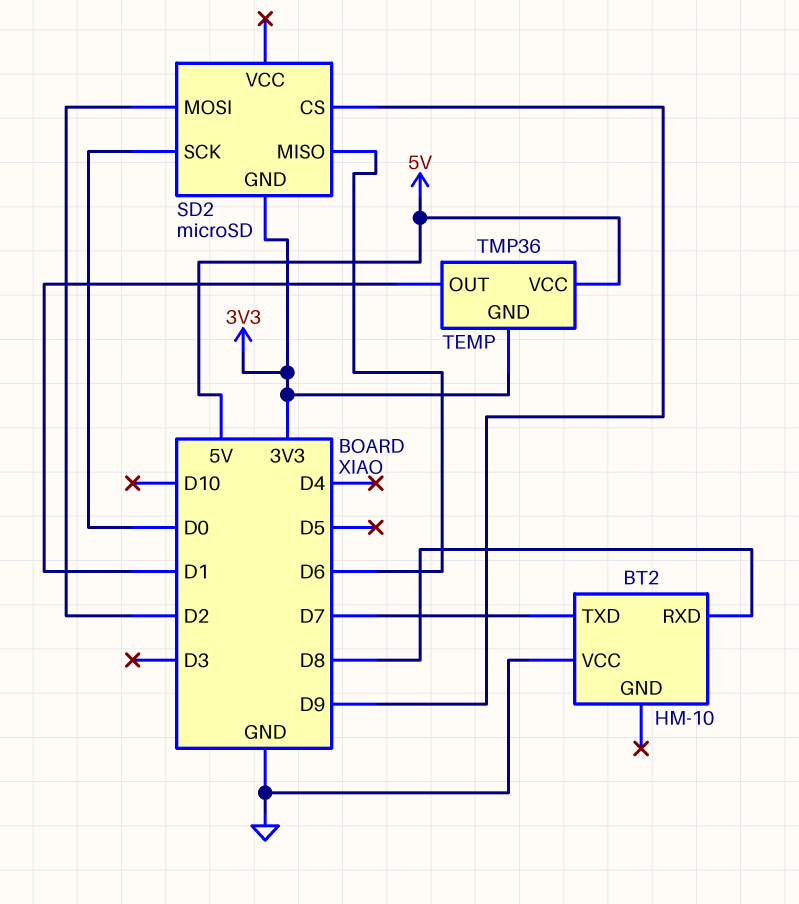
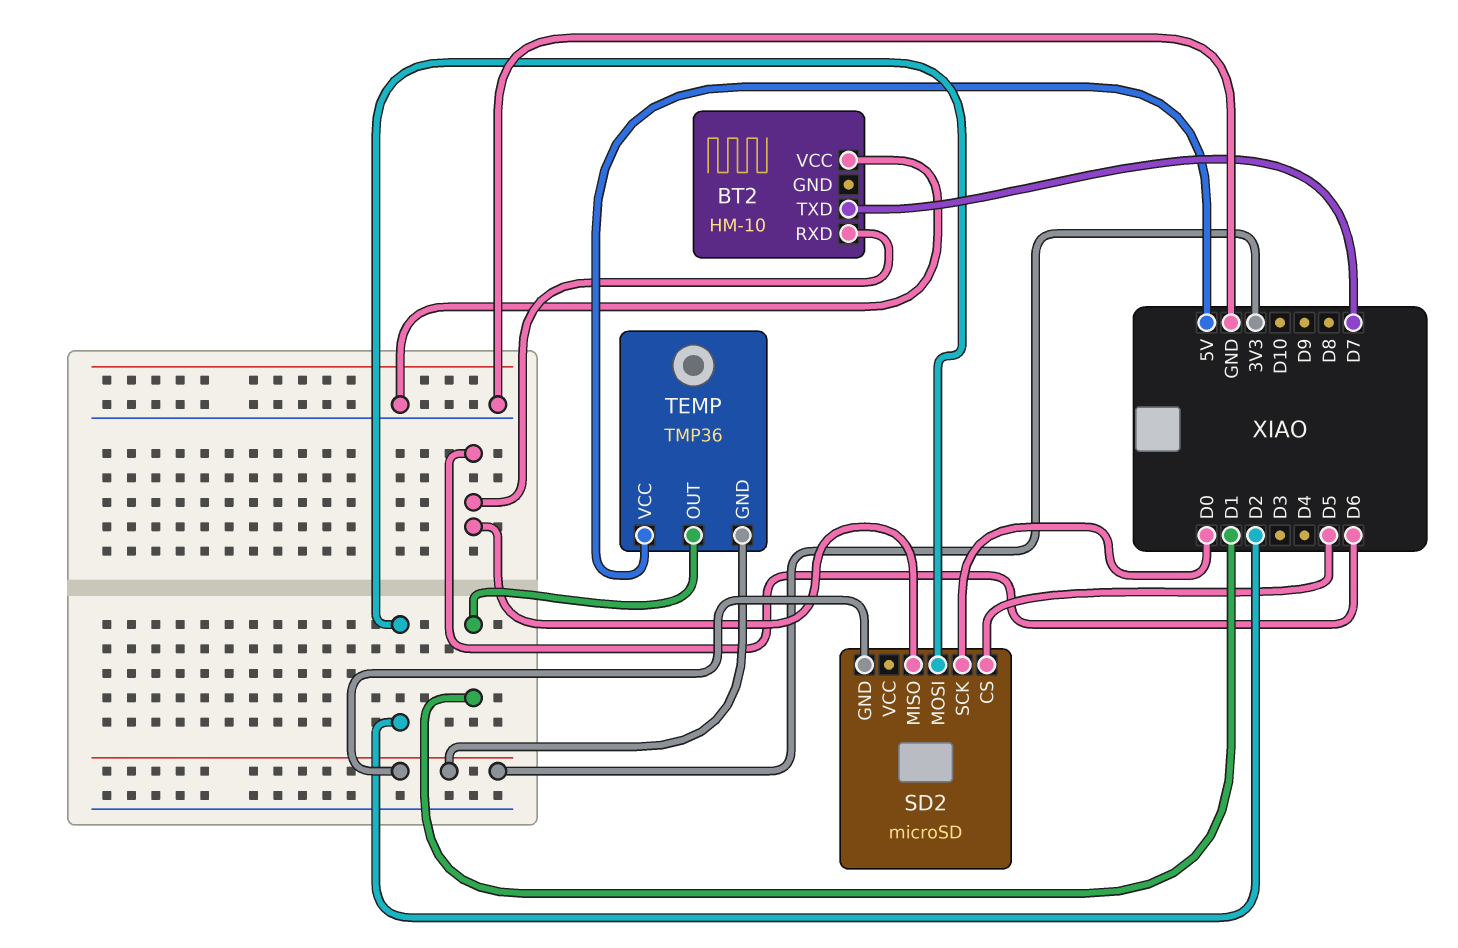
BT2 pin RXD: D8 -> D6
SD2 pin CS: D9 -> D5

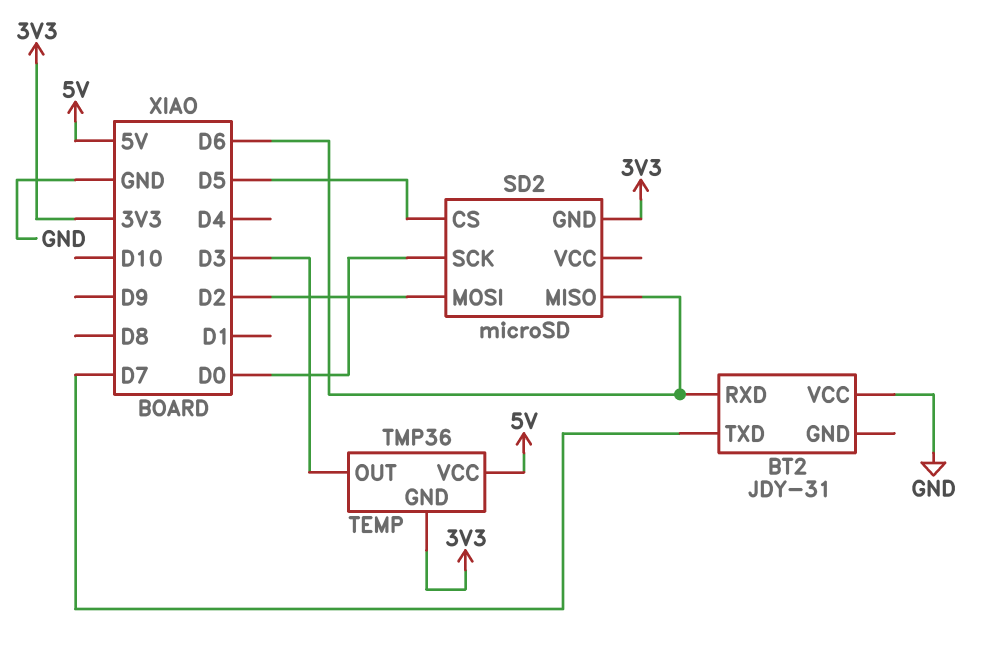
BT2: HM-10 -> JDY-31
TEMP pin OUT: D1 -> D3

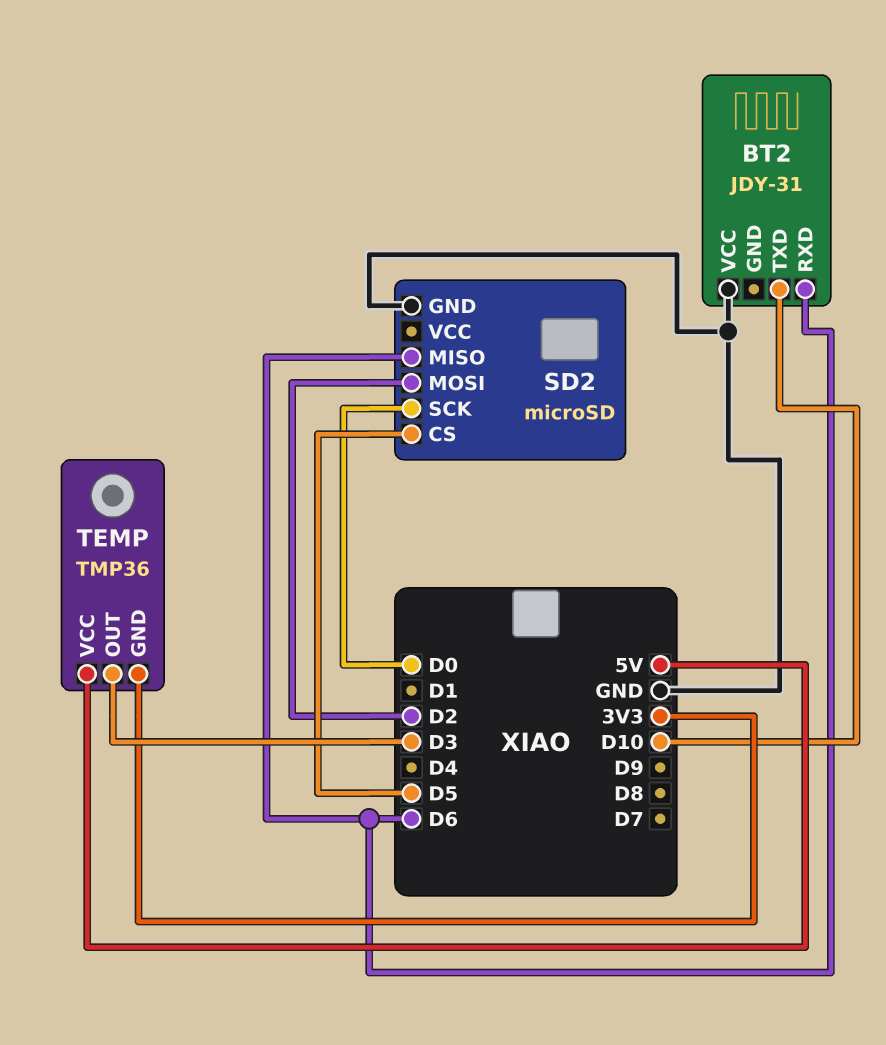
BT2 pin TXD: D7 -> D10
SD2 pin GND: 3V3 -> GND

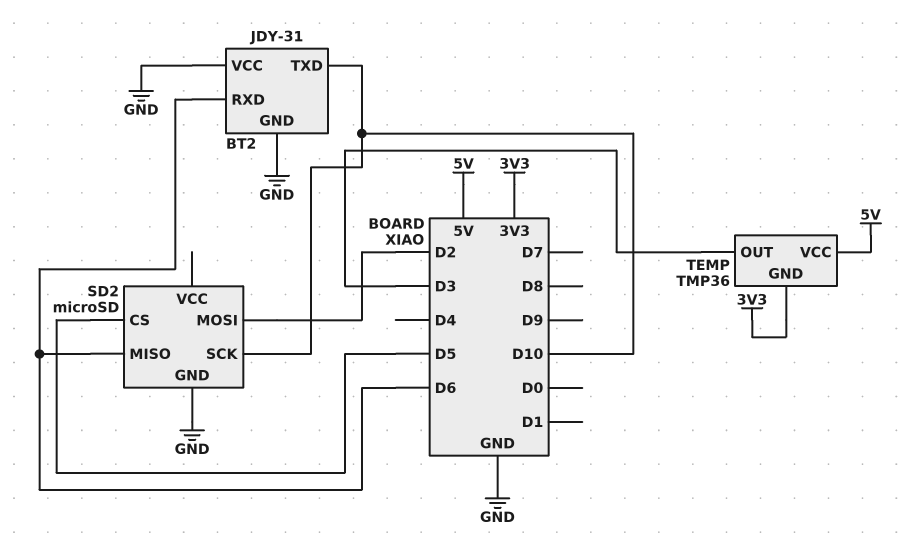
BT2 pin GND: none -> GND
SD2 pin SCK: D0 -> D10

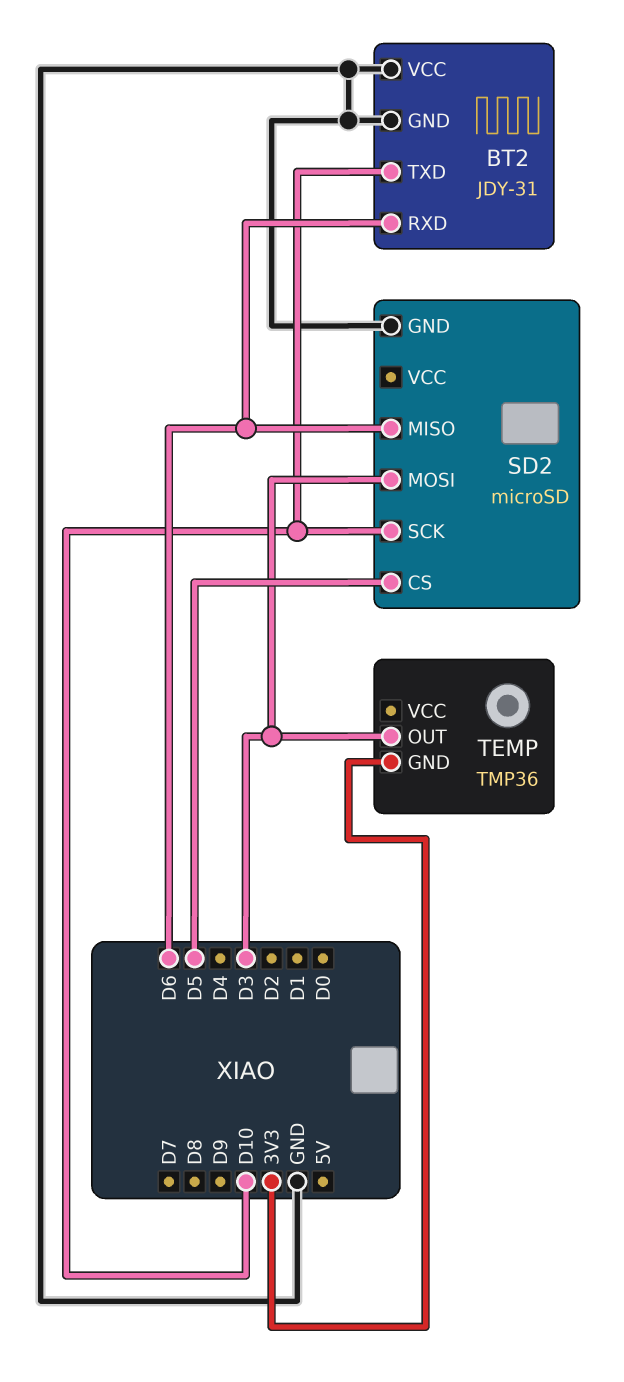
SD2 pin MOSI: D2 -> D3
TEMP pin VCC: 5V -> none

